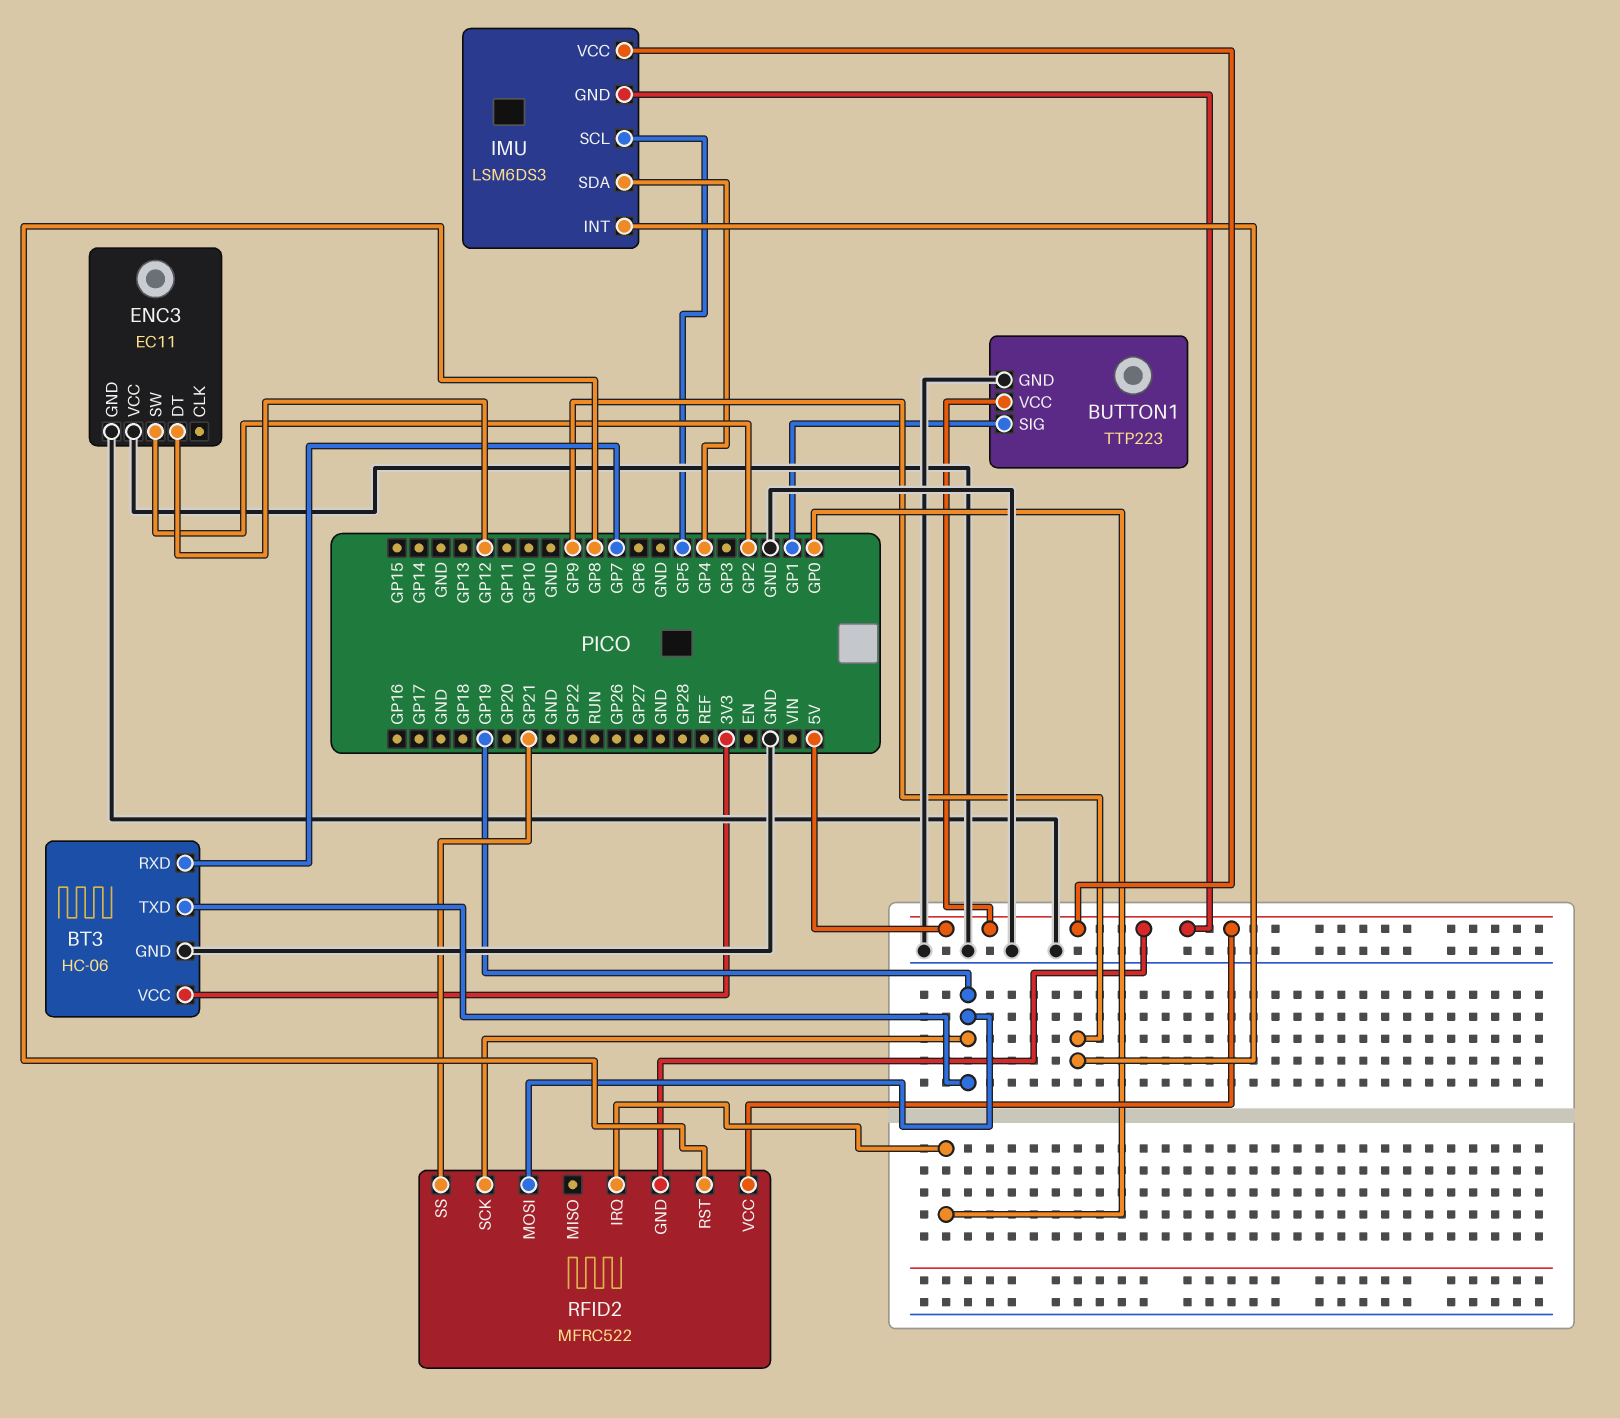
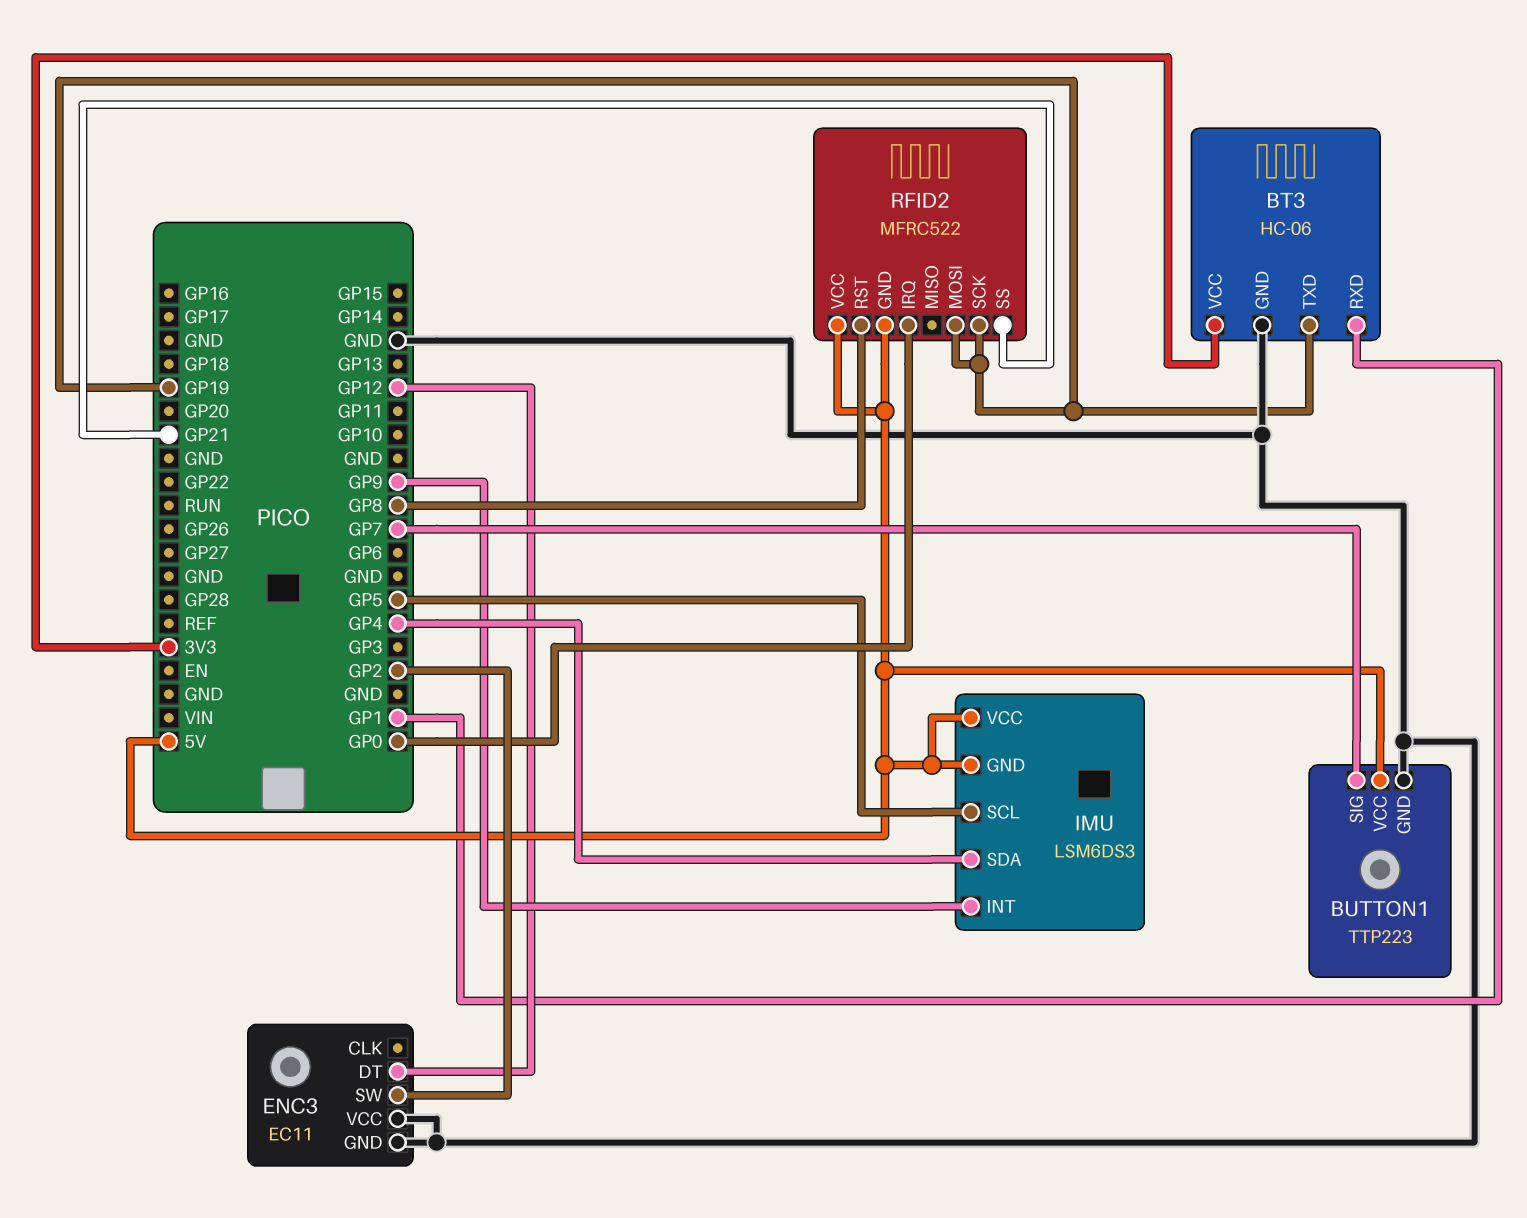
BT3 pin RXD: GP7 -> GP1
BUTTON1 pin SIG: GP1 -> GP7

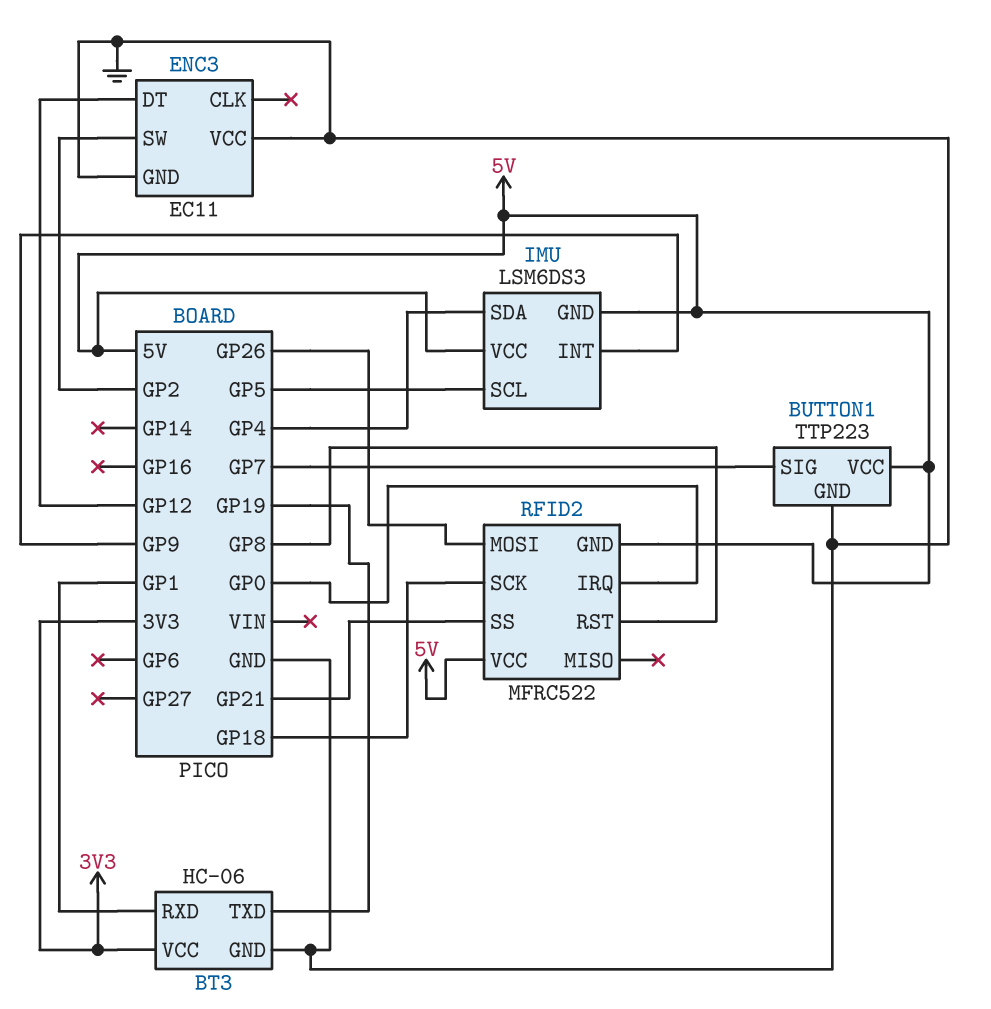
RFID2 pin MOSI: GP19 -> GP26
RFID2 pin SCK: GP19 -> GP18

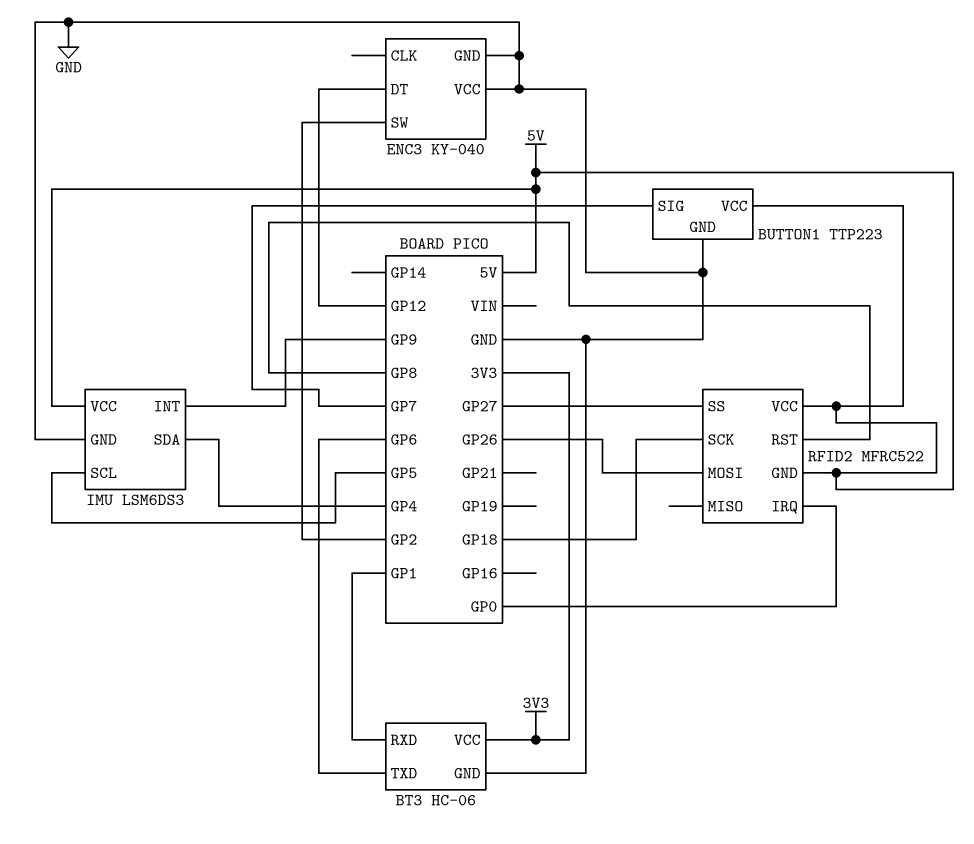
BT3 pin TXD: GP19 -> GP6
ENC3: EC11 -> KY-040
IMU pin GND: 5V -> GND
RFID2 pin SS: GP21 -> GP27

